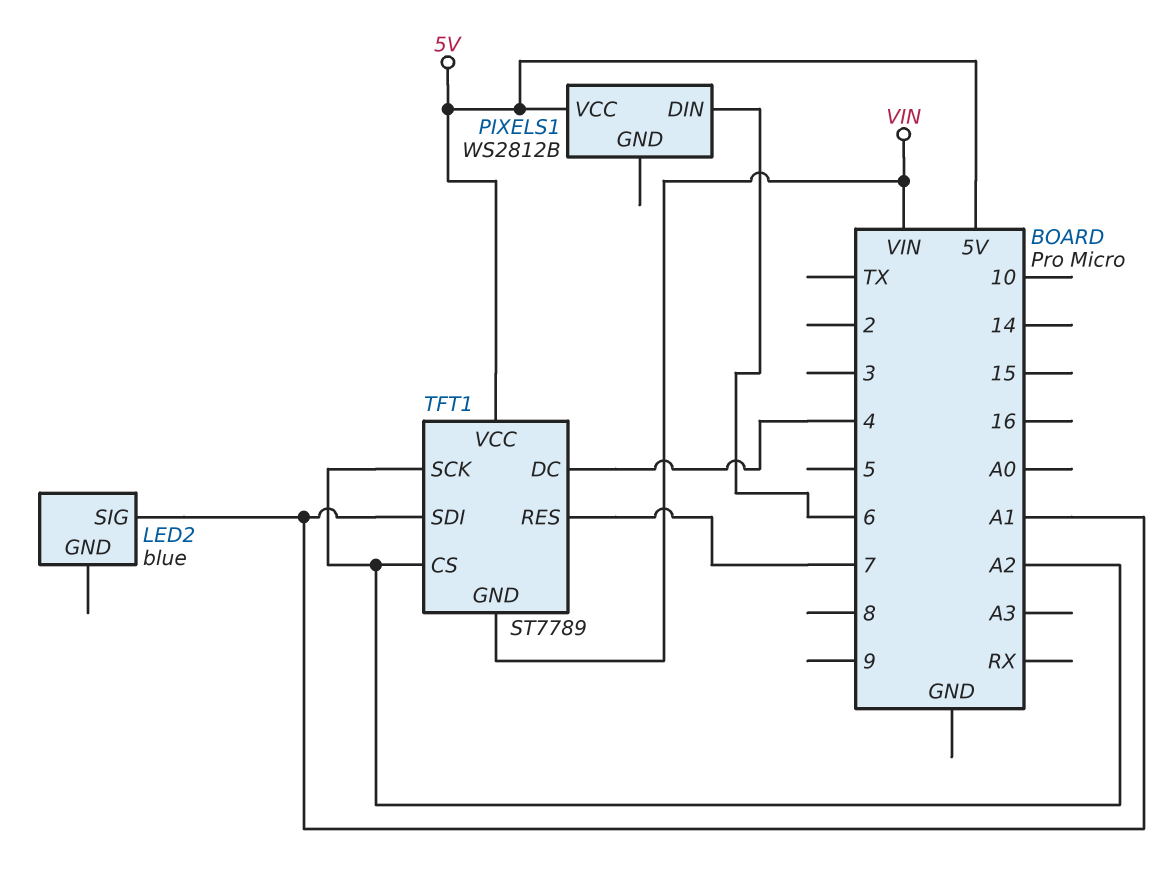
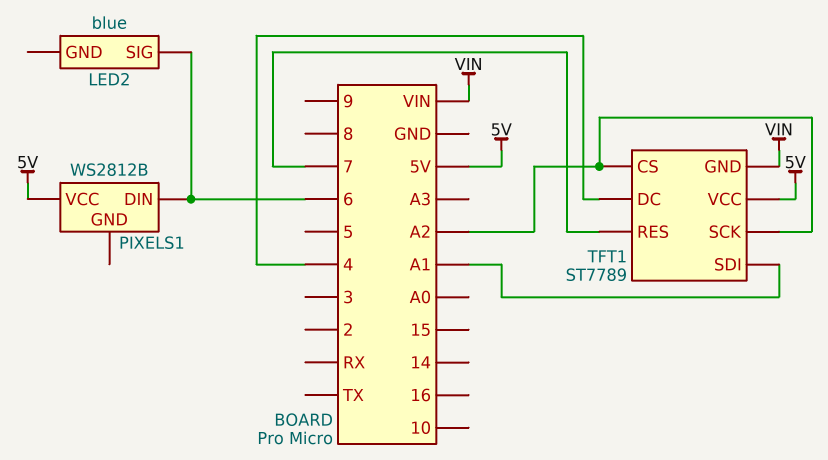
LED2 pin SIG: A1 -> 6

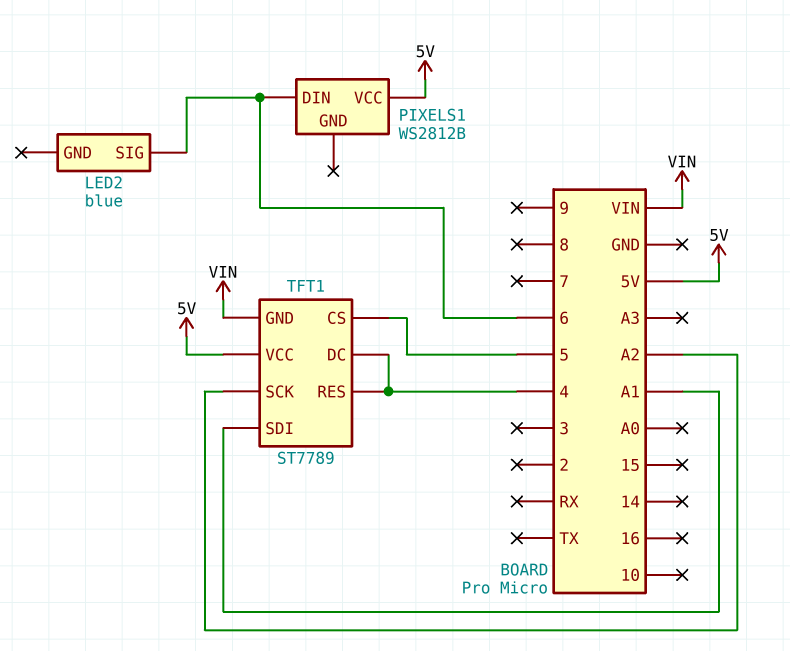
TFT1 pin CS: A2 -> 5
TFT1 pin RES: 7 -> 4

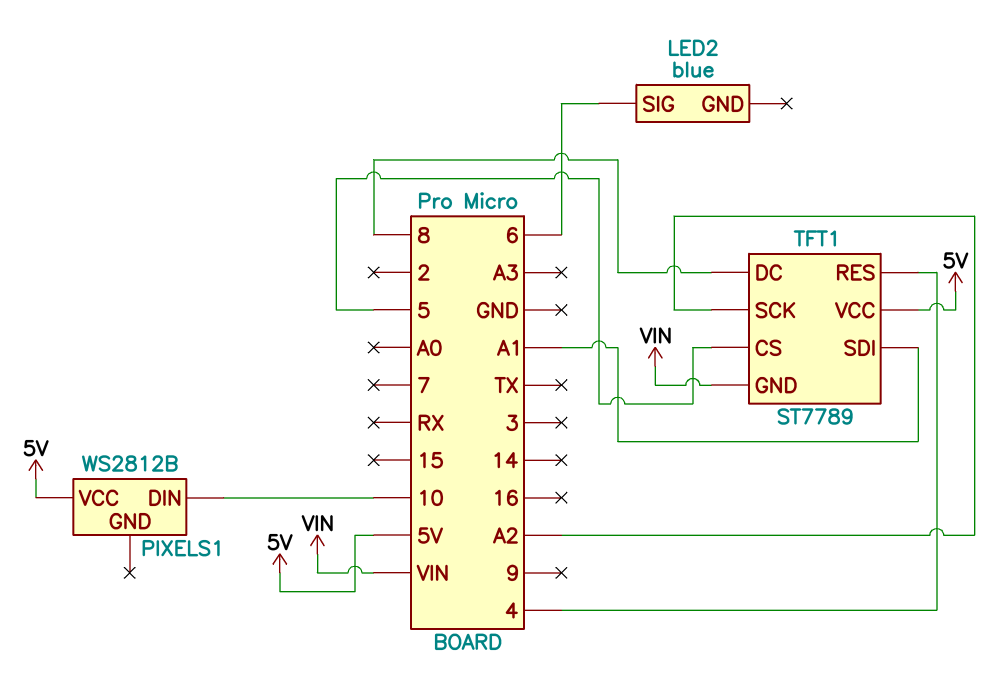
PIXELS1 pin DIN: 6 -> 10
TFT1 pin DC: 4 -> 8

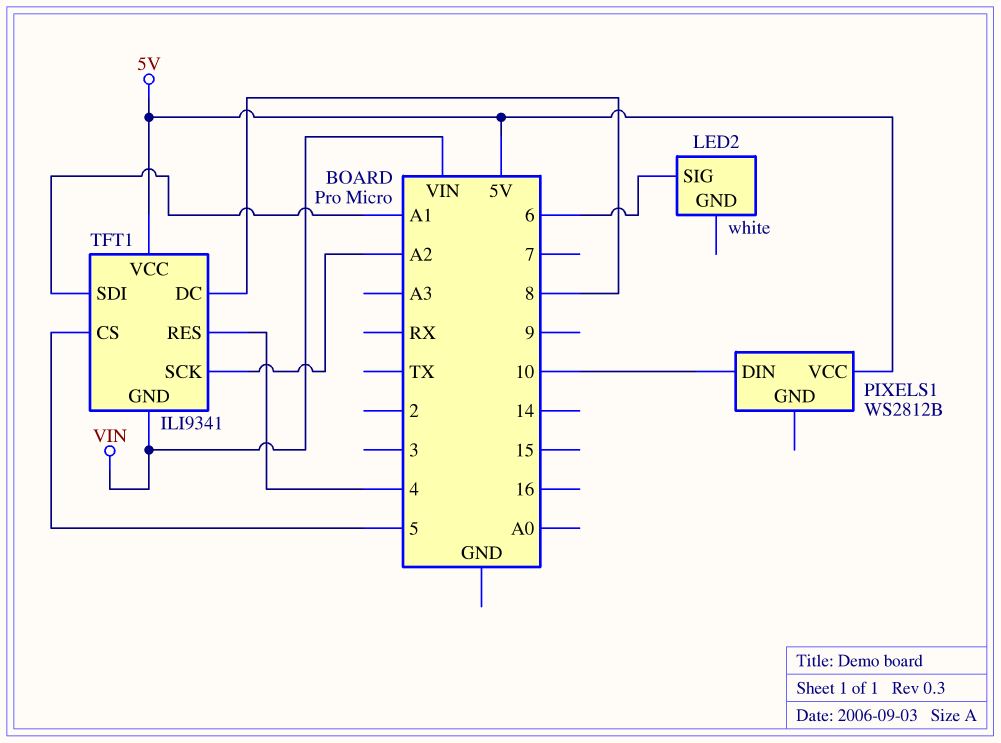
LED2: blue -> white
TFT1: ST7789 -> ILI9341

